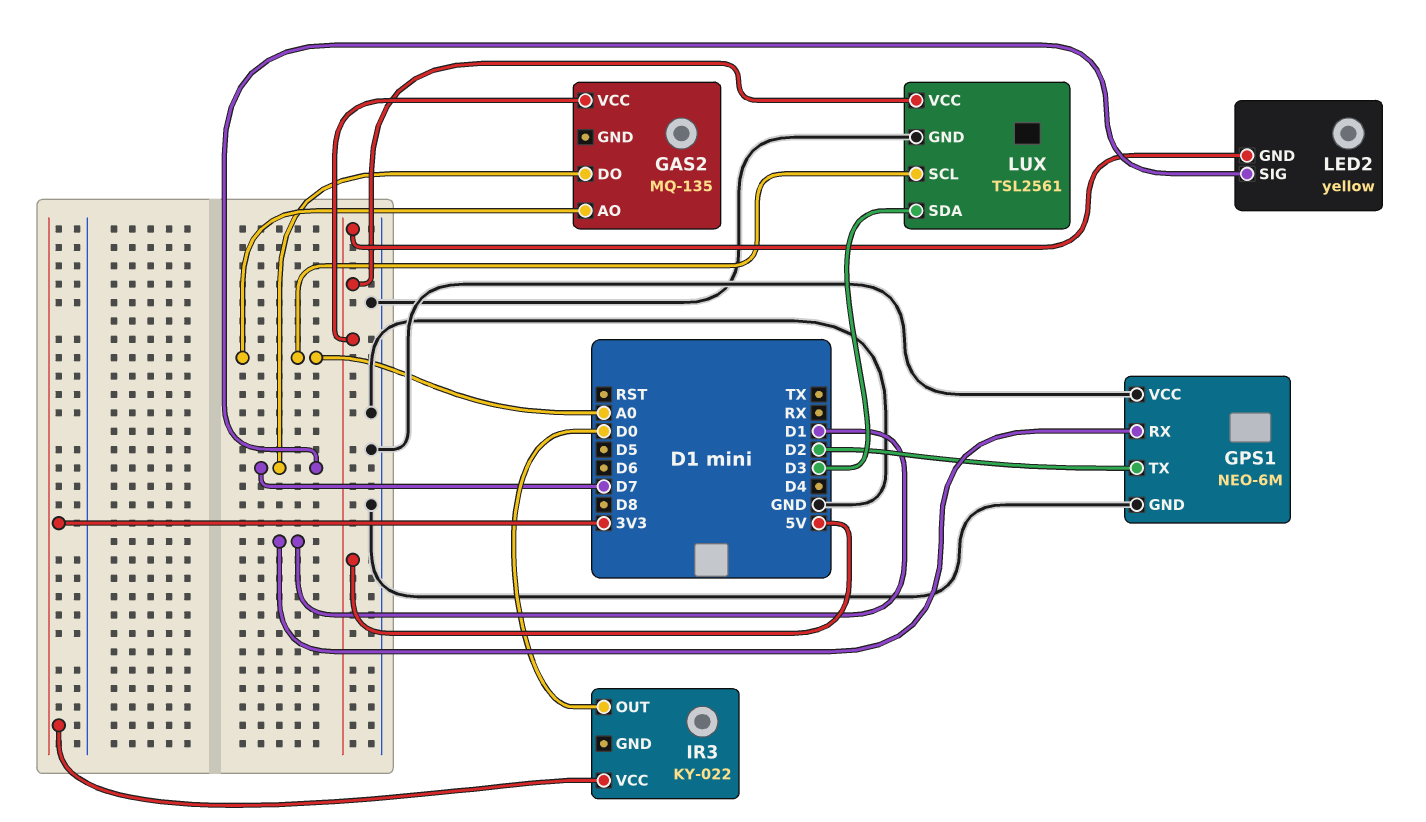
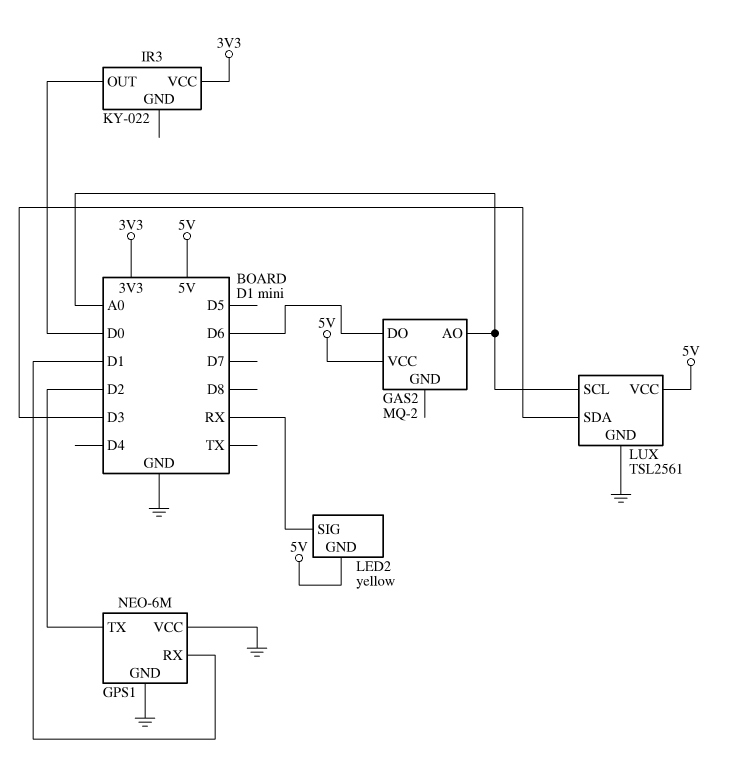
GAS2: MQ-135 -> MQ-2
GAS2 pin DO: D7 -> D6
LED2 pin SIG: D7 -> RX

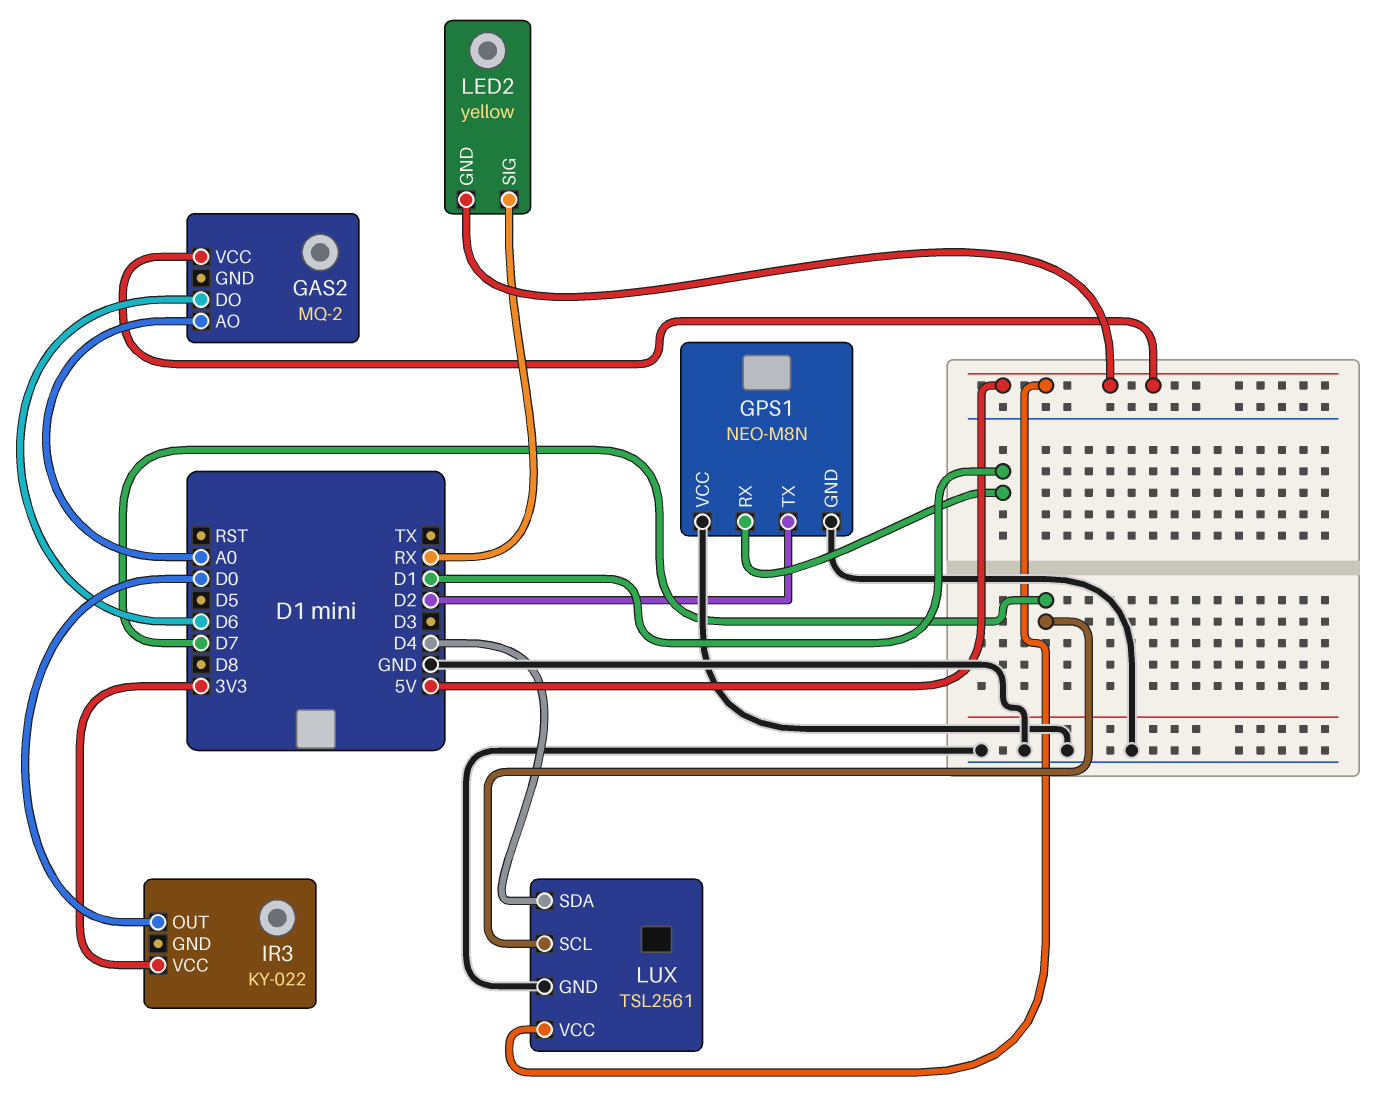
GPS1: NEO-6M -> NEO-M8N
LUX pin SCL: A0 -> D7
LUX pin SDA: D3 -> D4

